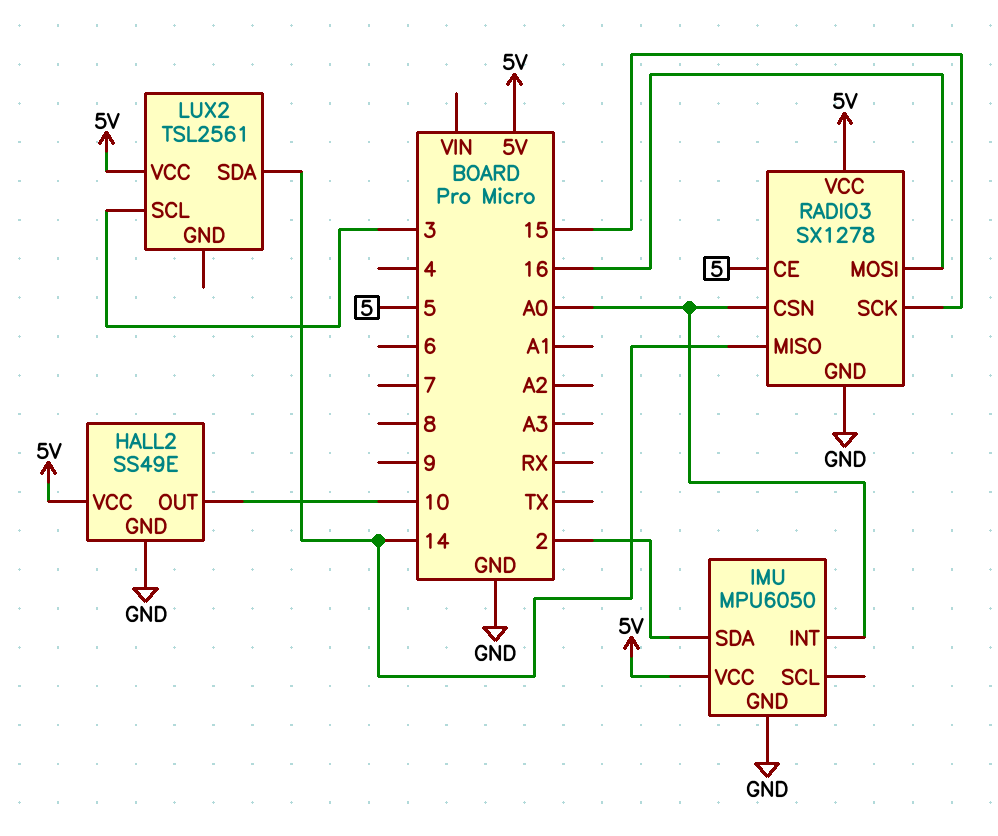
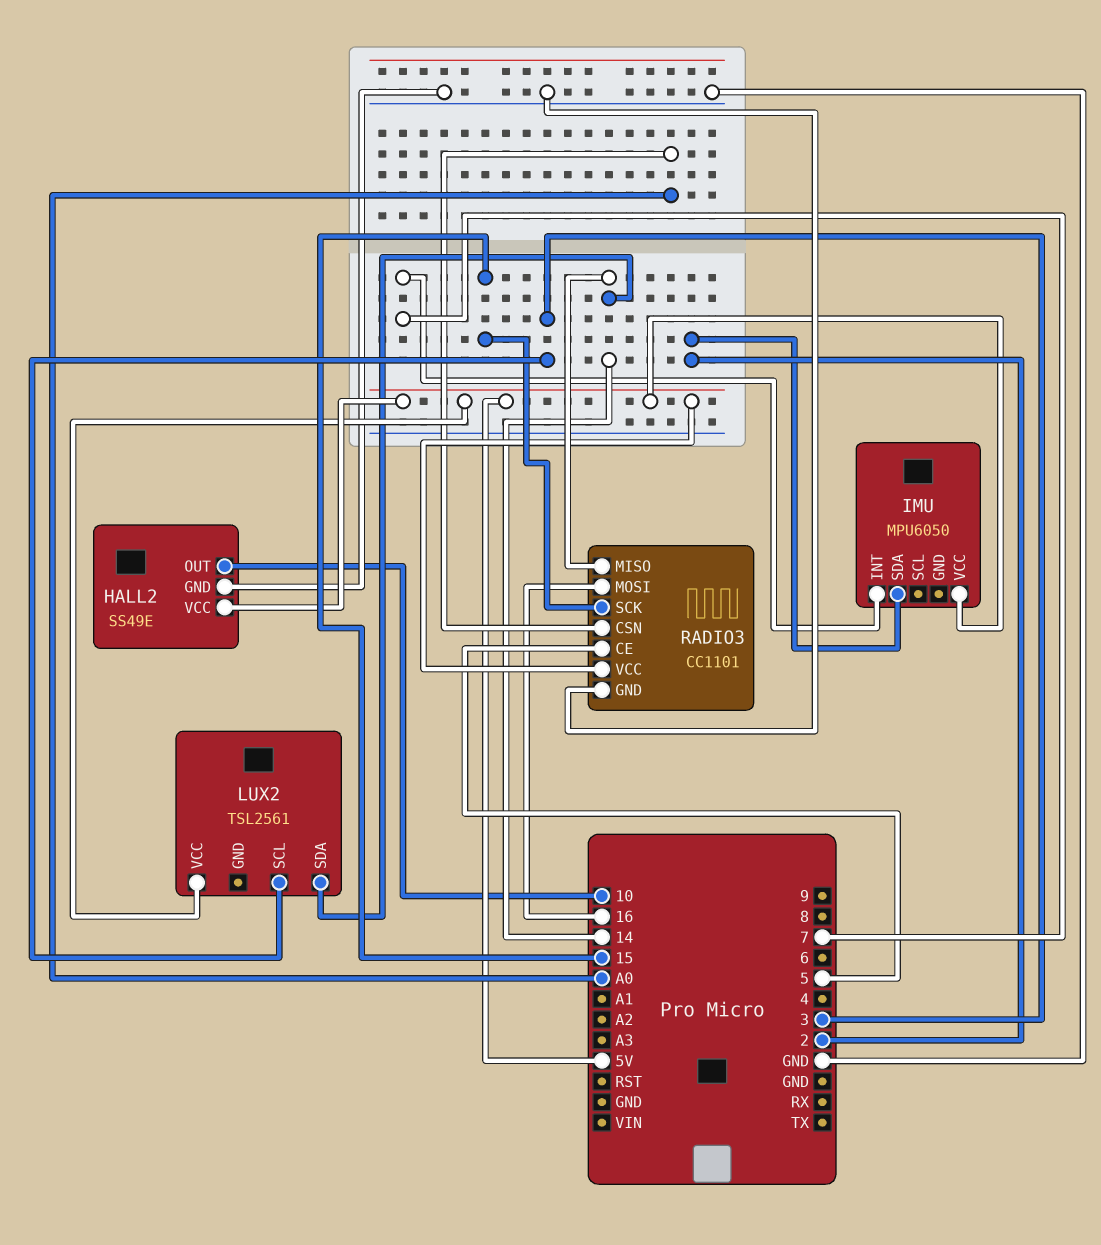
IMU pin GND: GND -> none
IMU pin INT: A0 -> 7
RADIO3: SX1278 -> CC1101

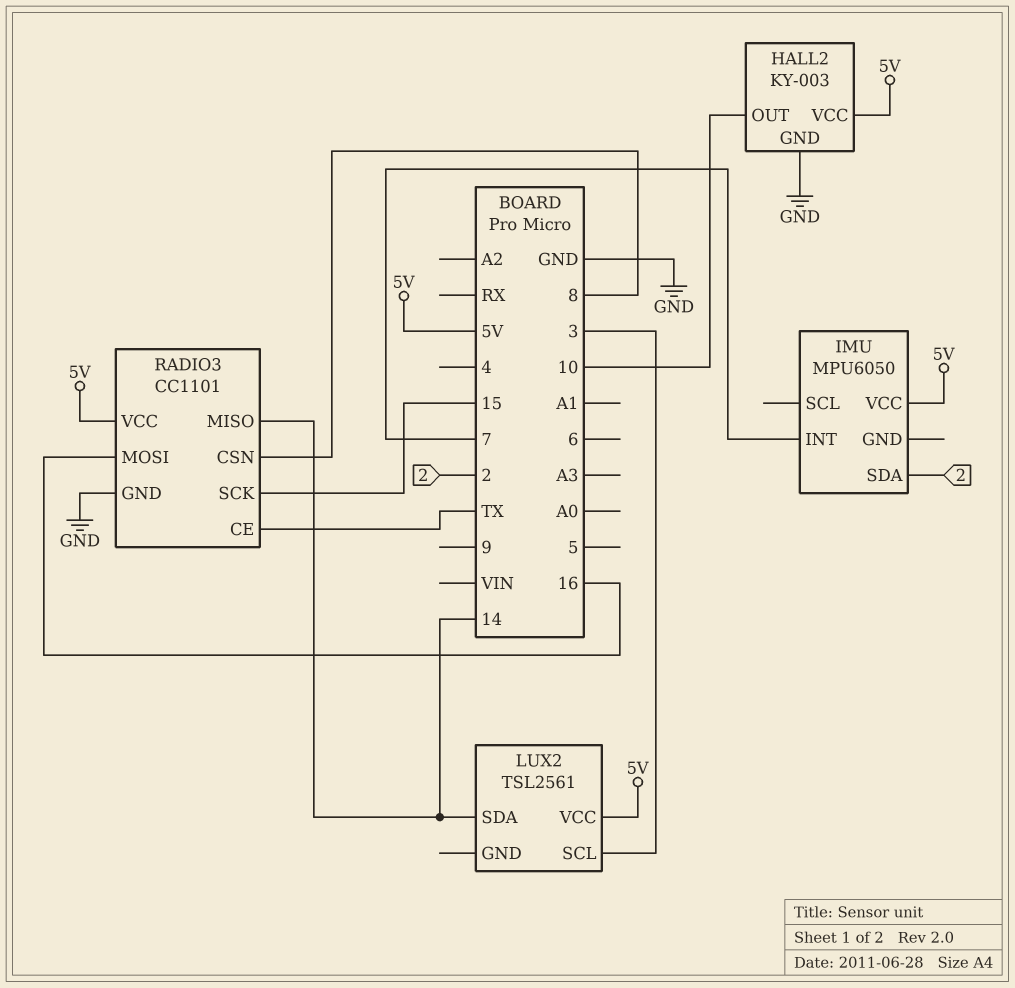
HALL2: SS49E -> KY-003
RADIO3 pin CE: 5 -> TX
RADIO3 pin CSN: A0 -> 8

